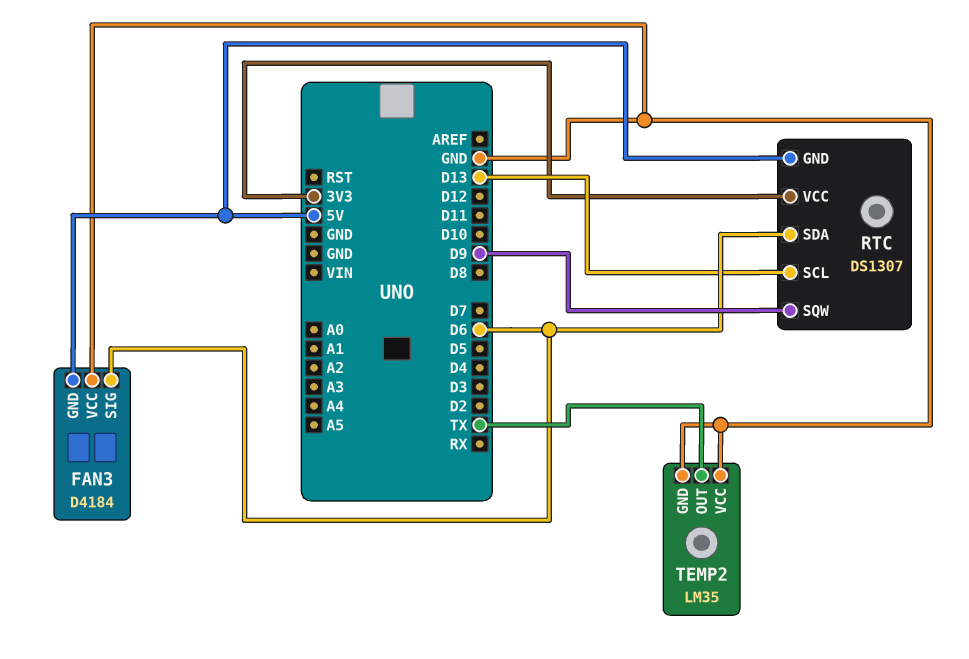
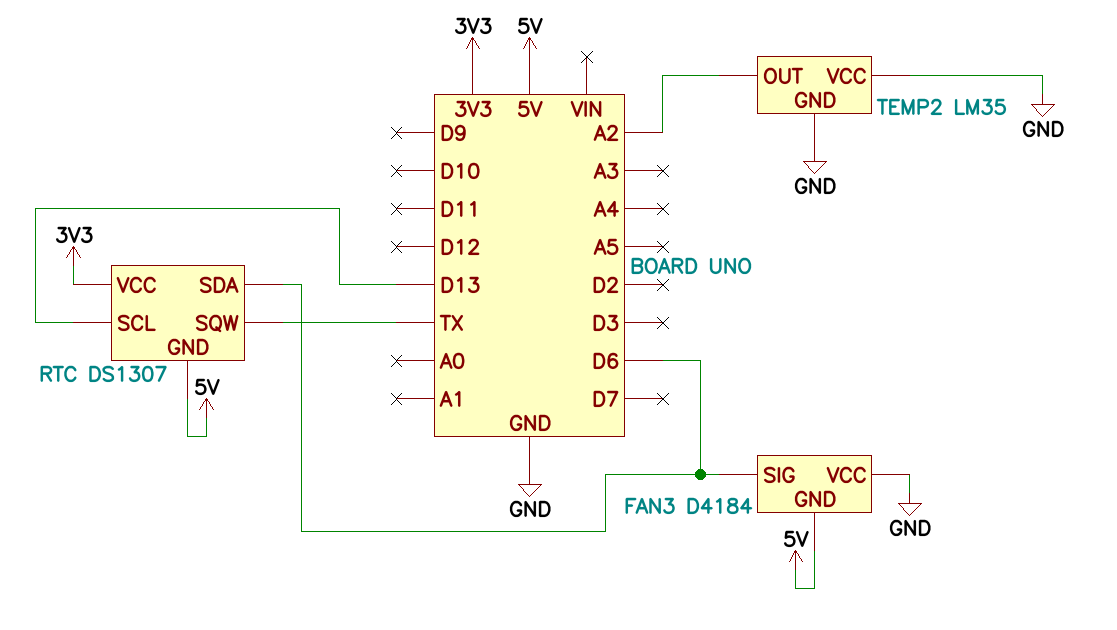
RTC pin SQW: D9 -> TX
TEMP2 pin OUT: TX -> A2

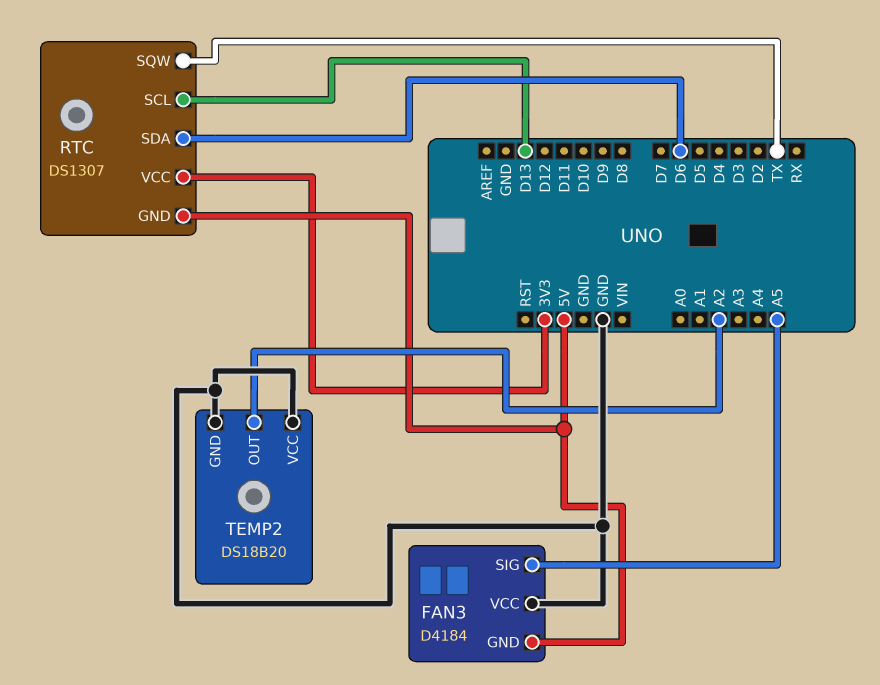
FAN3 pin SIG: D6 -> A5
TEMP2: LM35 -> DS18B20

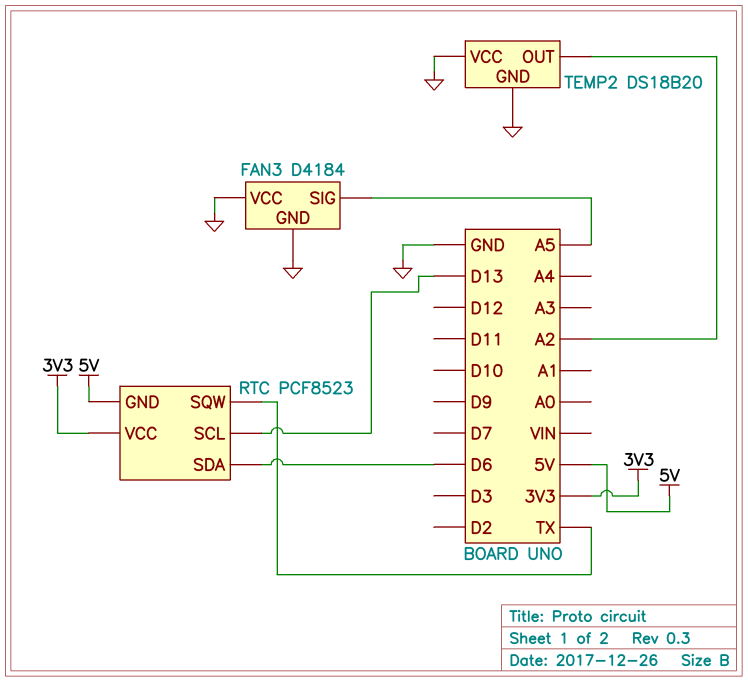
FAN3 pin GND: 5V -> GND
RTC: DS1307 -> PCF8523

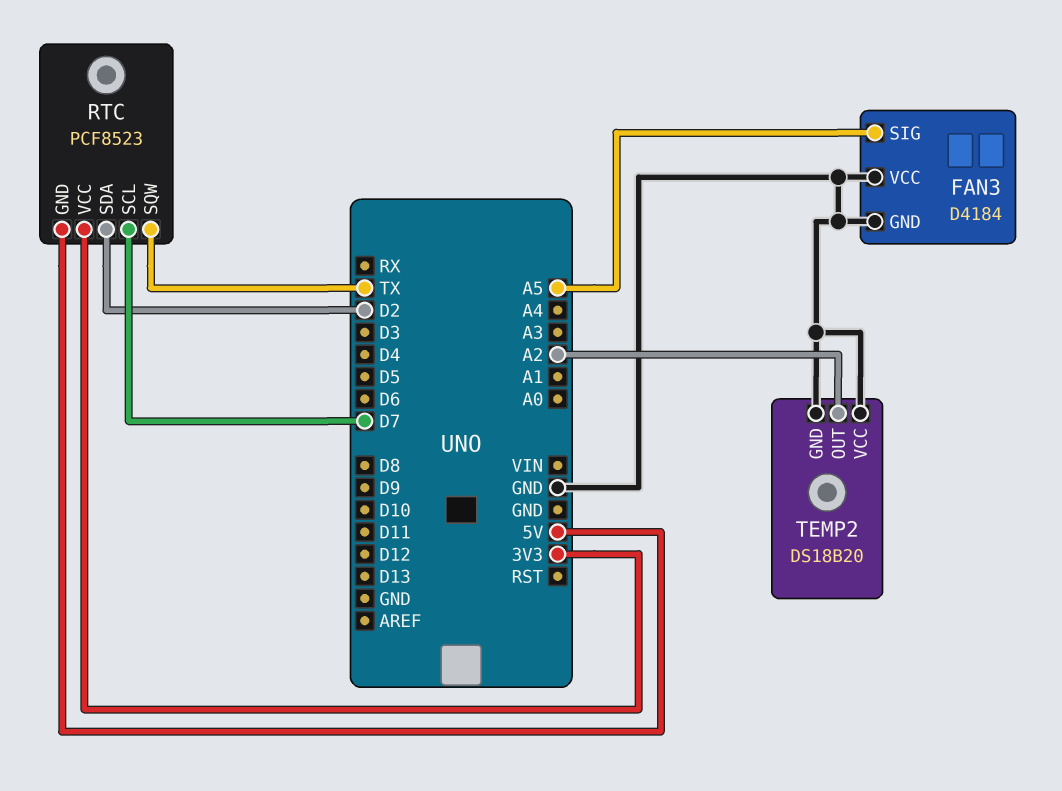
RTC pin SCL: D13 -> D7
RTC pin SDA: D6 -> D2

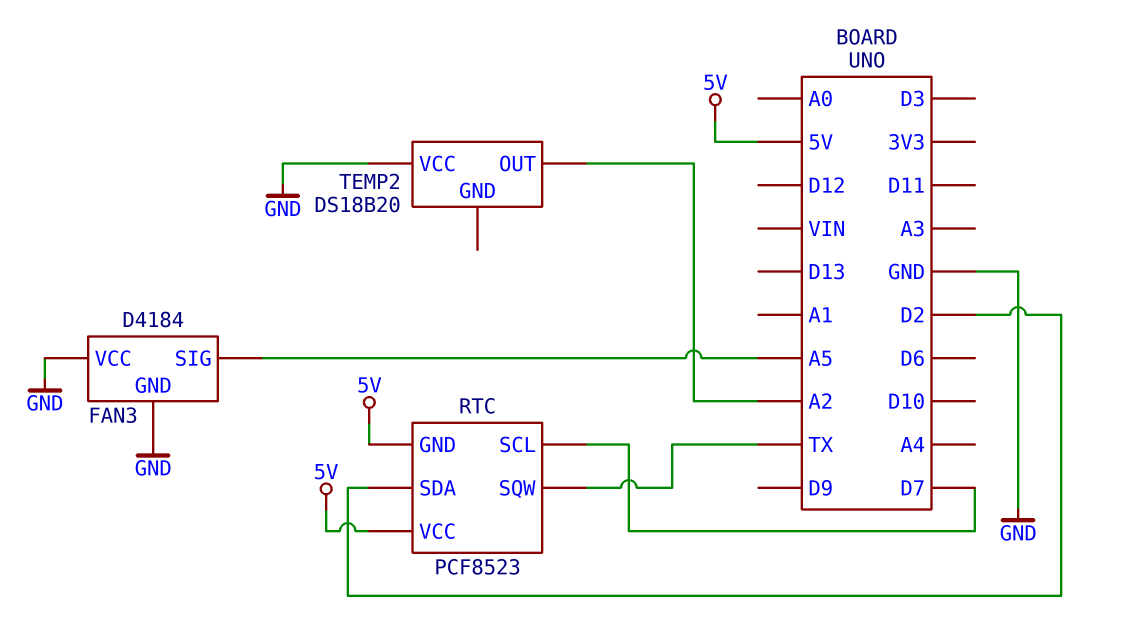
RTC pin VCC: 3V3 -> 5V
TEMP2 pin GND: GND -> none

